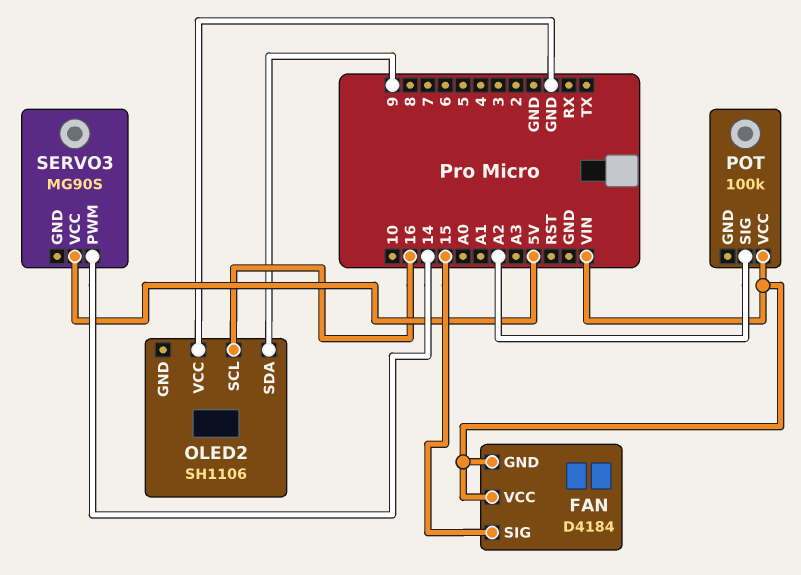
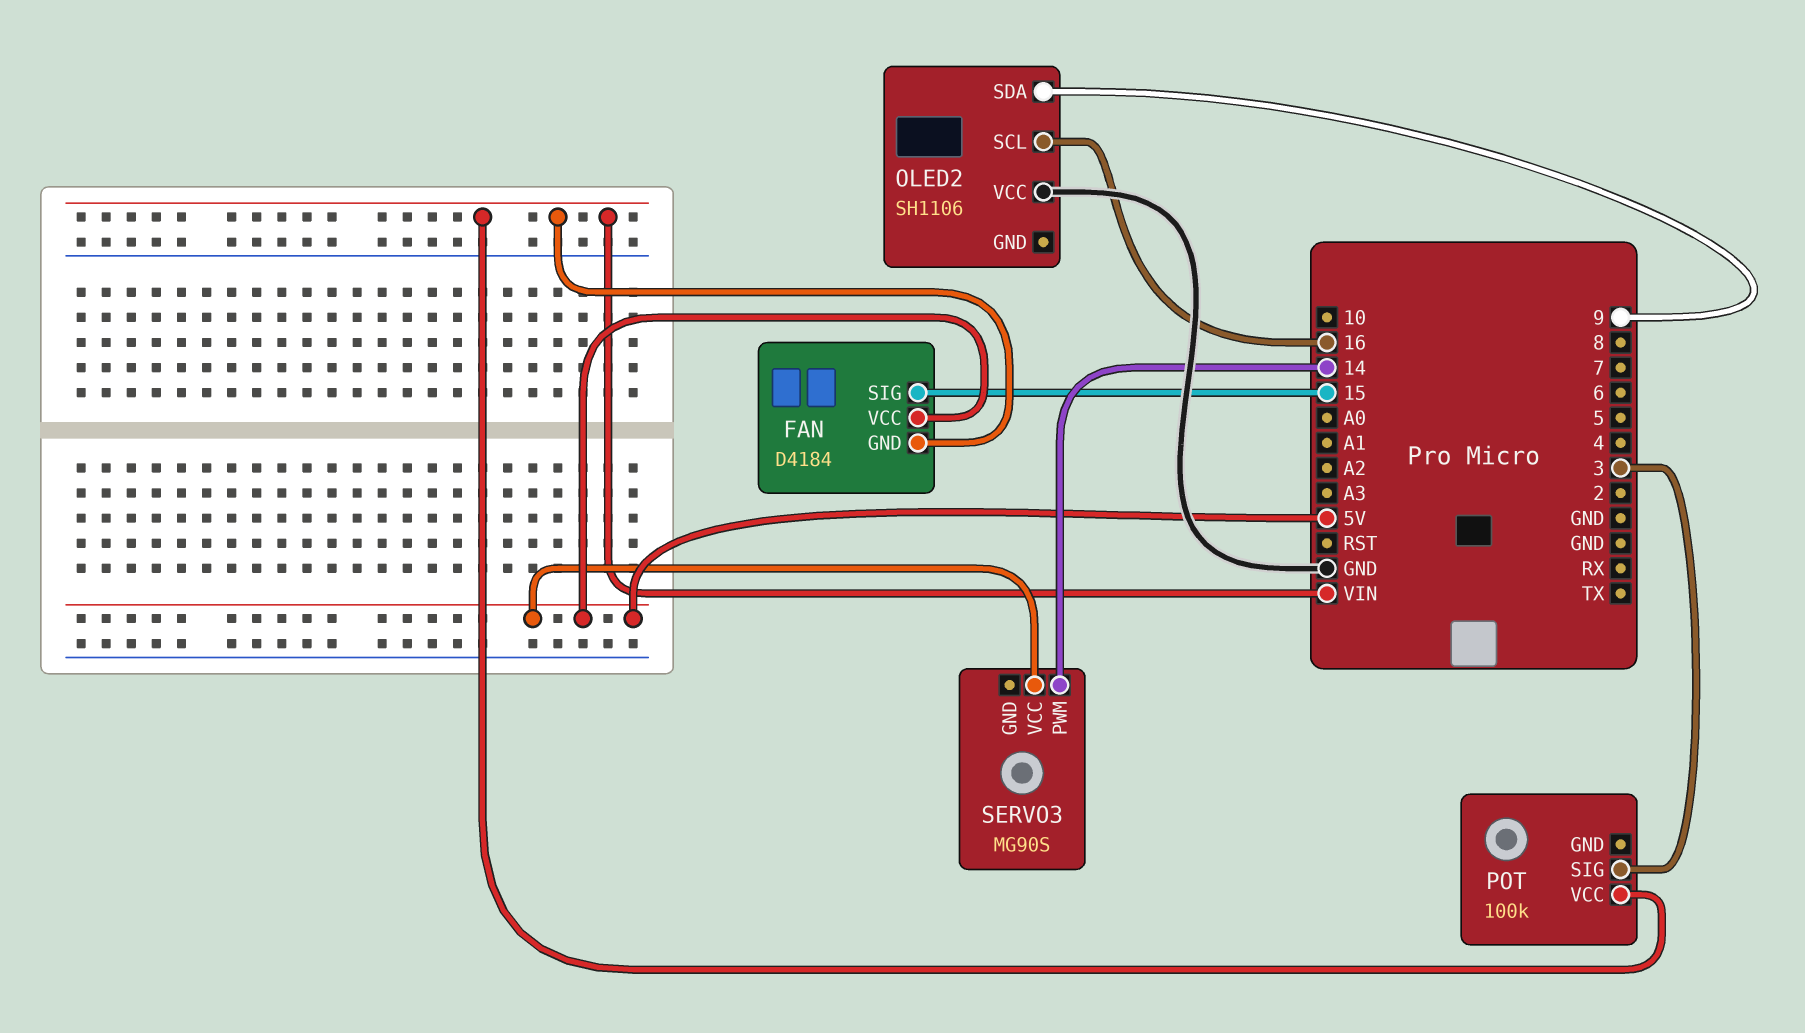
FAN pin VCC: VIN -> 5V
POT pin SIG: A2 -> 3

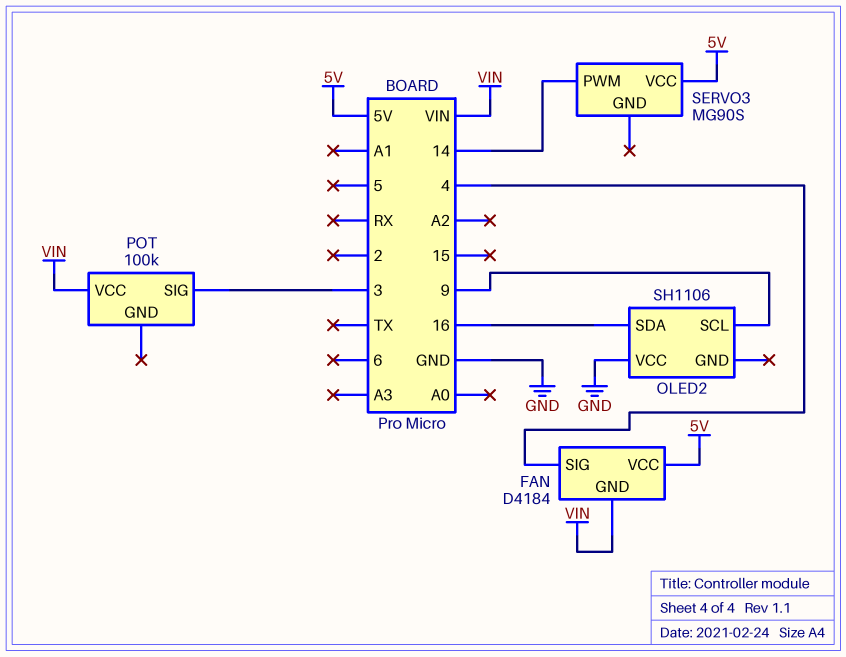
FAN pin SIG: 15 -> 4
OLED2 pin SCL: 16 -> 9
OLED2 pin SDA: 9 -> 16

